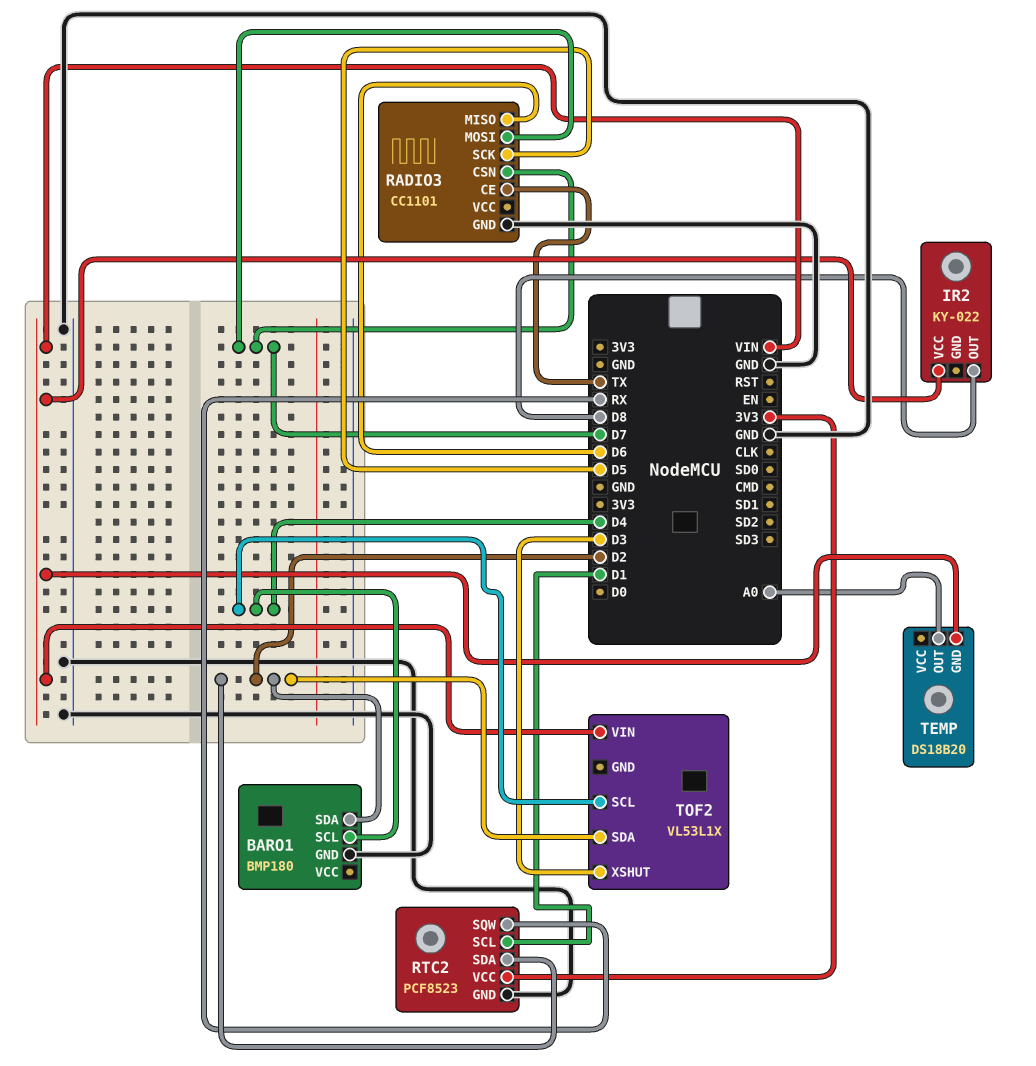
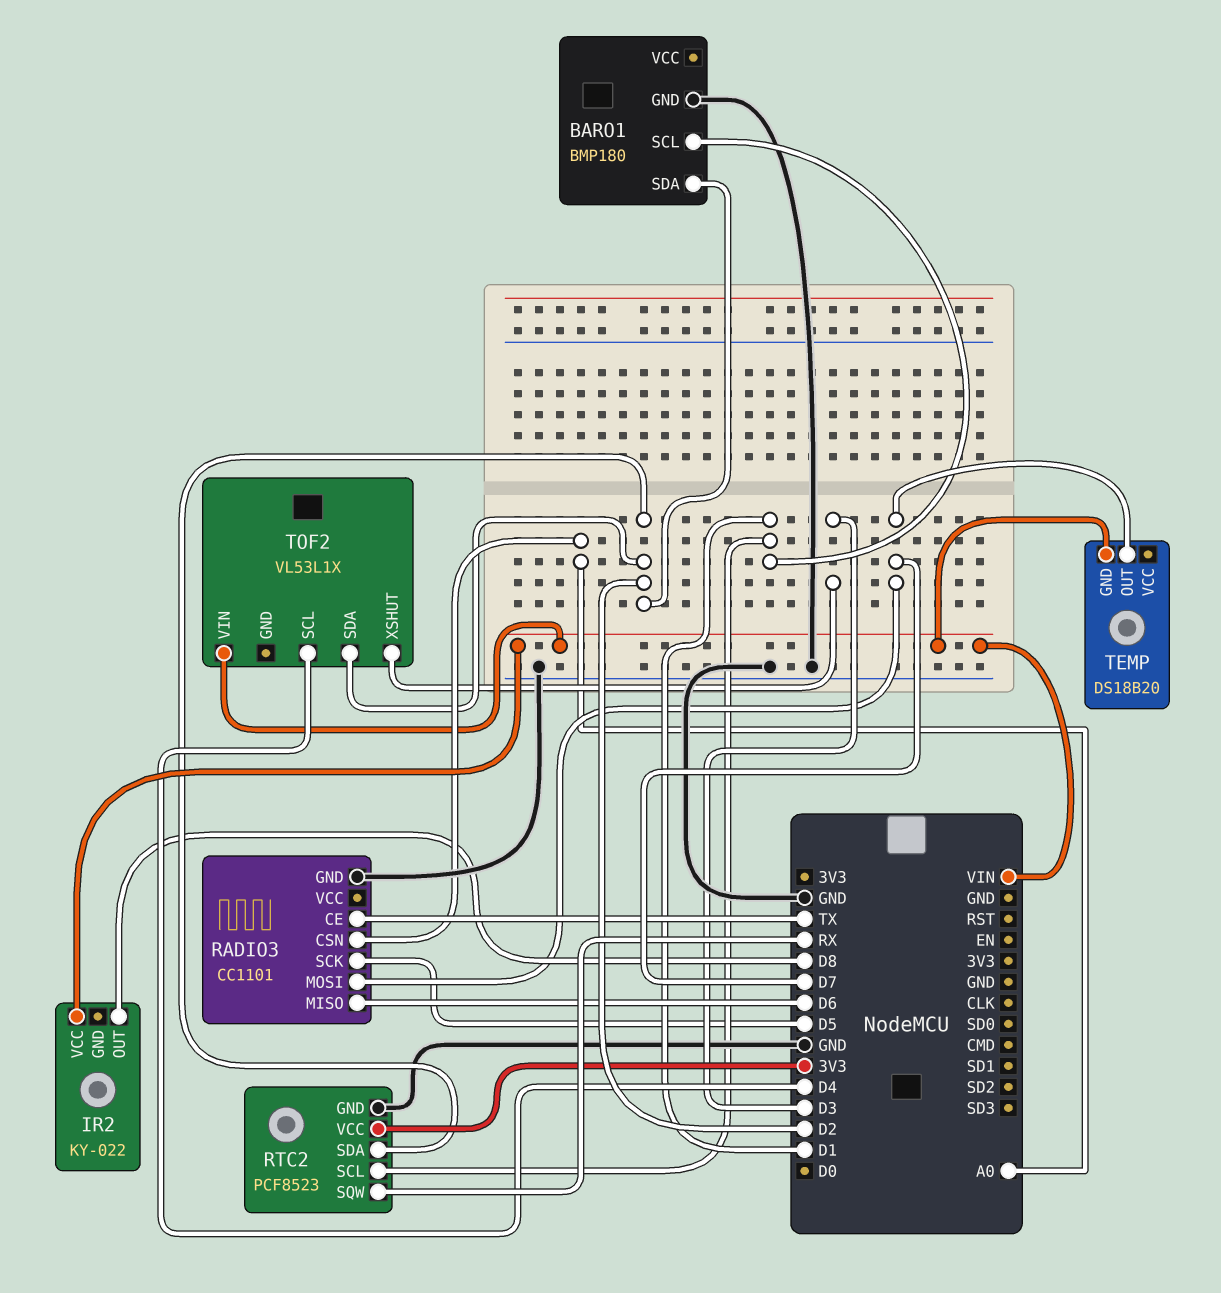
BARO1 pin SCL: D4 -> D1
RADIO3 pin CSN: D7 -> A0
TEMP pin OUT: A0 -> D7

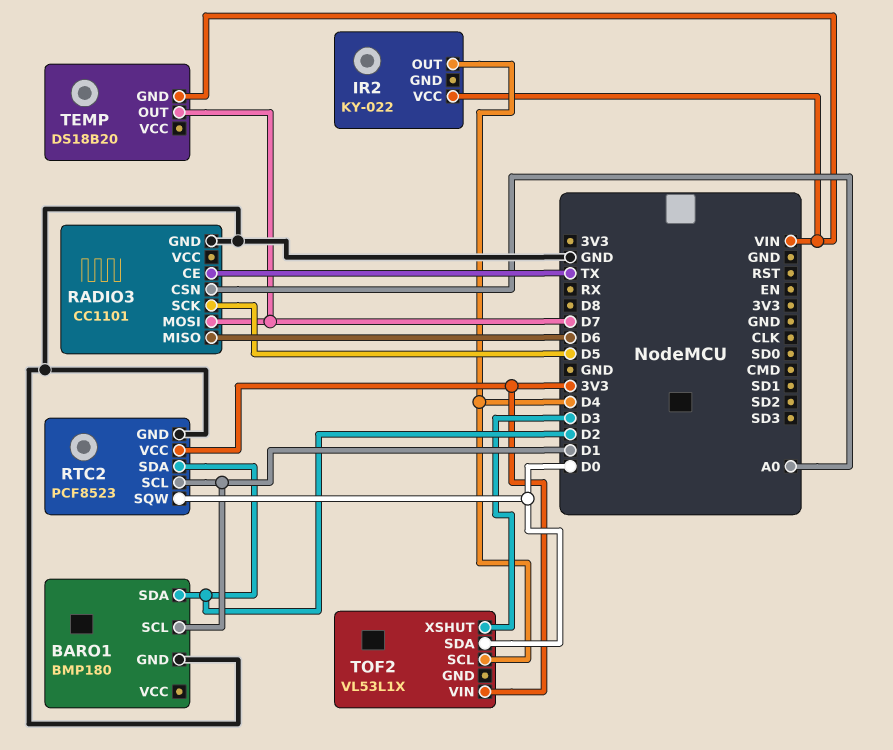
IR2 pin OUT: D8 -> D4
RTC2 pin SQW: RX -> D0
TOF2 pin SDA: D2 -> D0
TOF2 pin VIN: VIN -> 3V3

